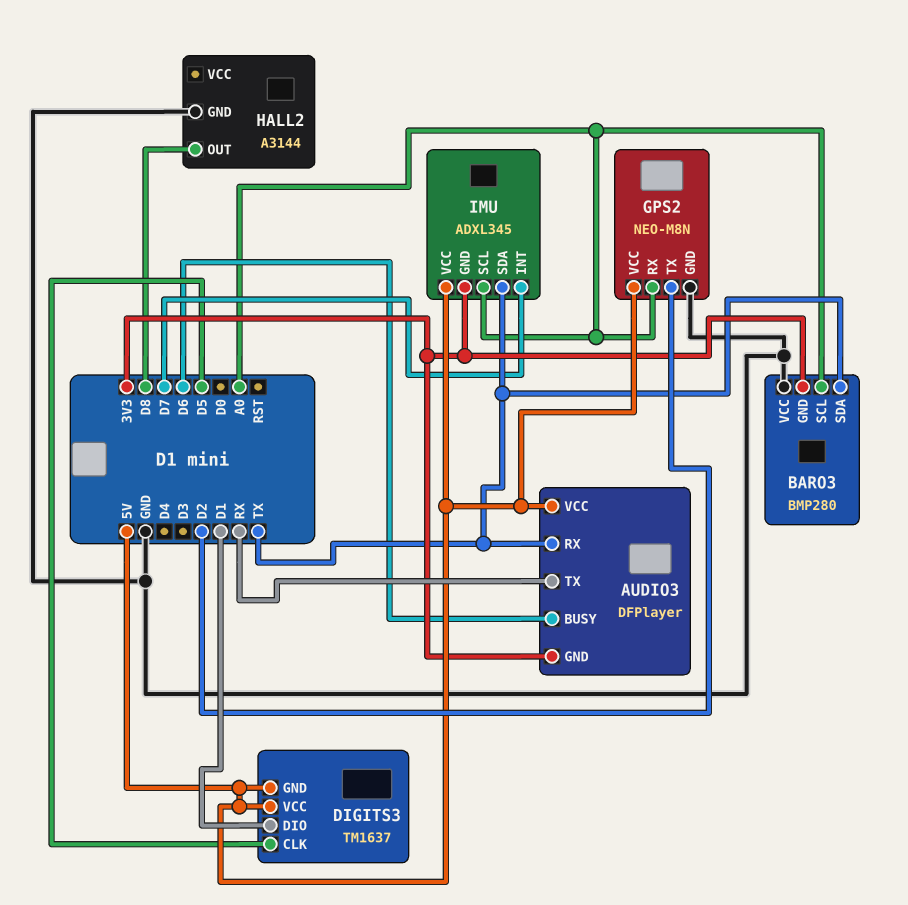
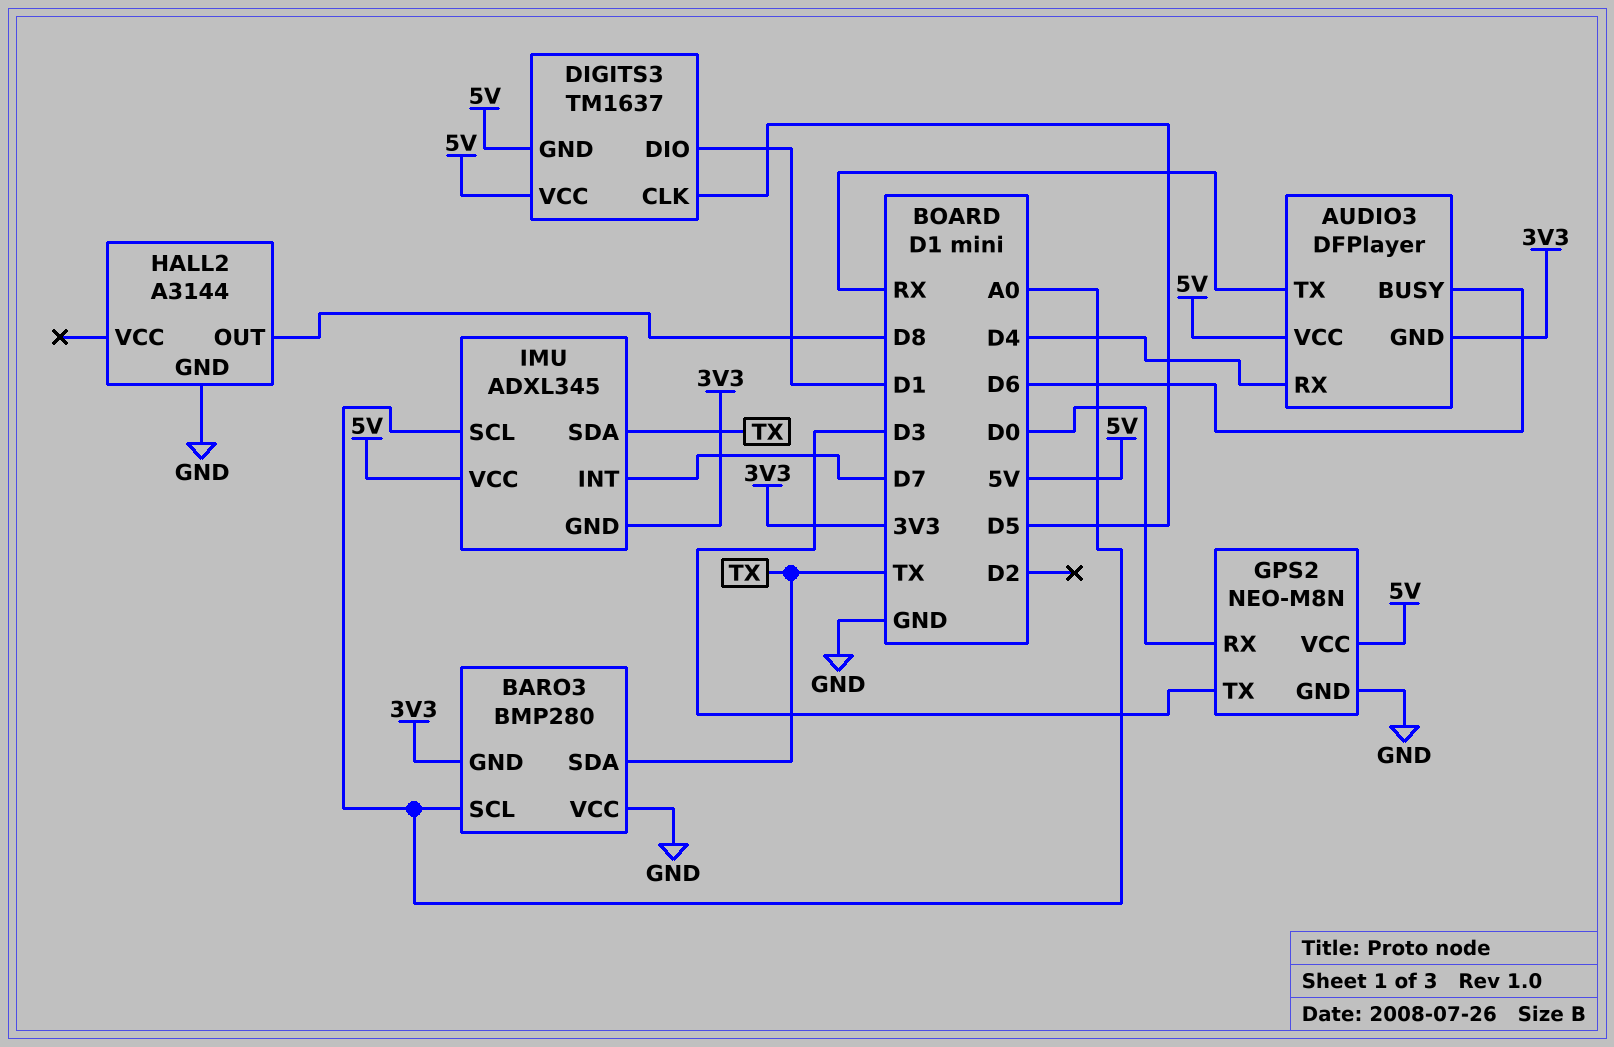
AUDIO3 pin RX: TX -> D4
GPS2 pin RX: A0 -> D0
GPS2 pin TX: D2 -> D3

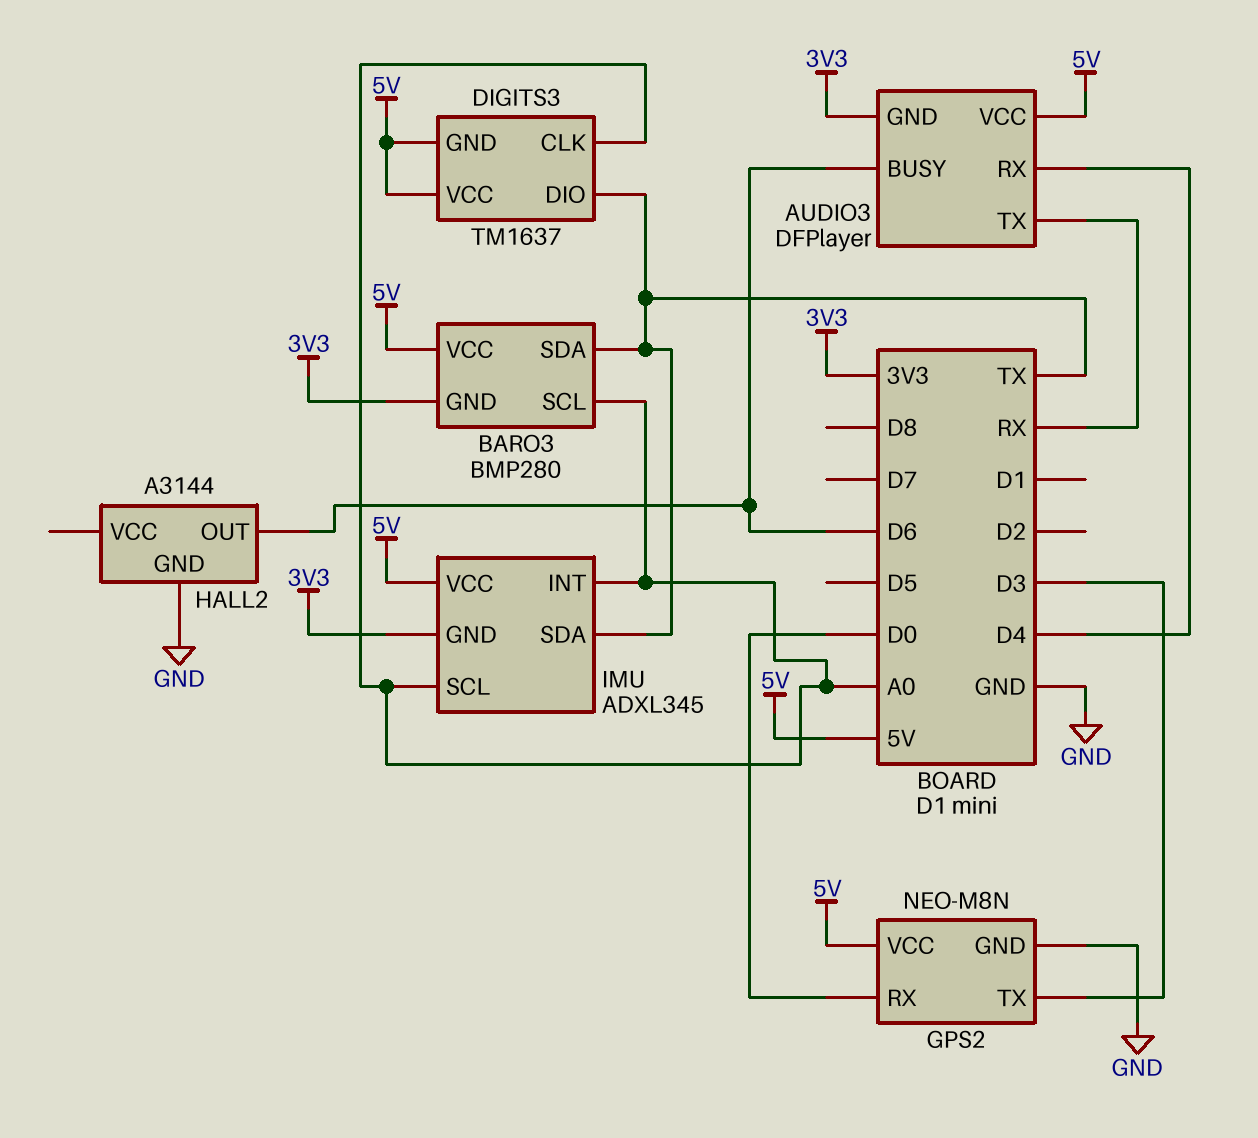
BARO3 pin VCC: GND -> 5V
DIGITS3 pin CLK: D5 -> A0
DIGITS3 pin DIO: D1 -> TX
HALL2 pin OUT: D8 -> D6
IMU pin INT: D7 -> A0

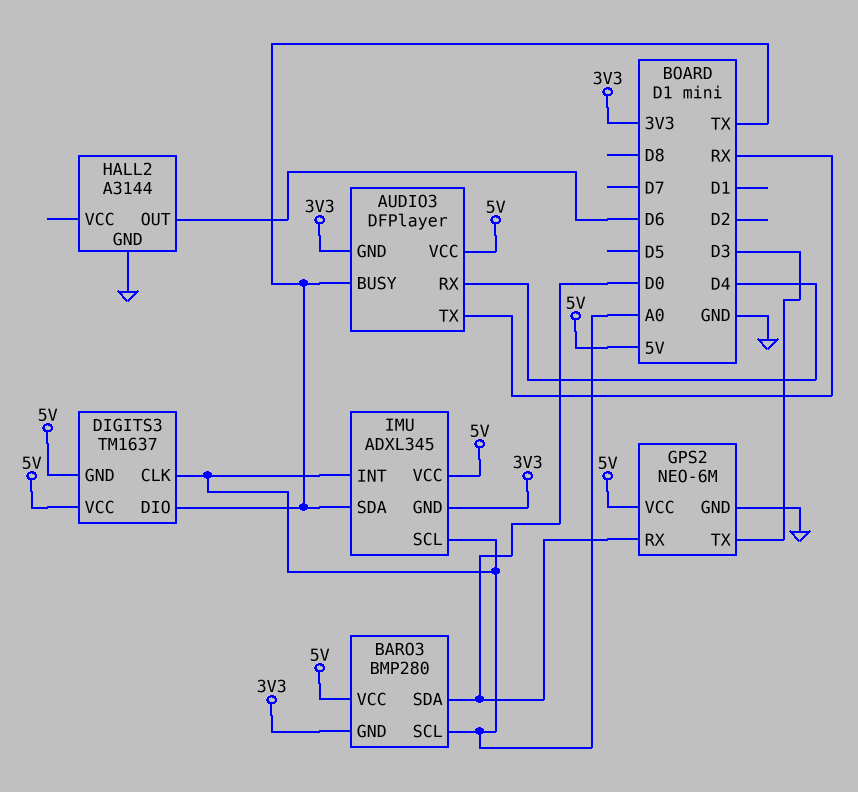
AUDIO3 pin BUSY: D6 -> TX
BARO3 pin SDA: TX -> D0
GPS2: NEO-M8N -> NEO-6M

